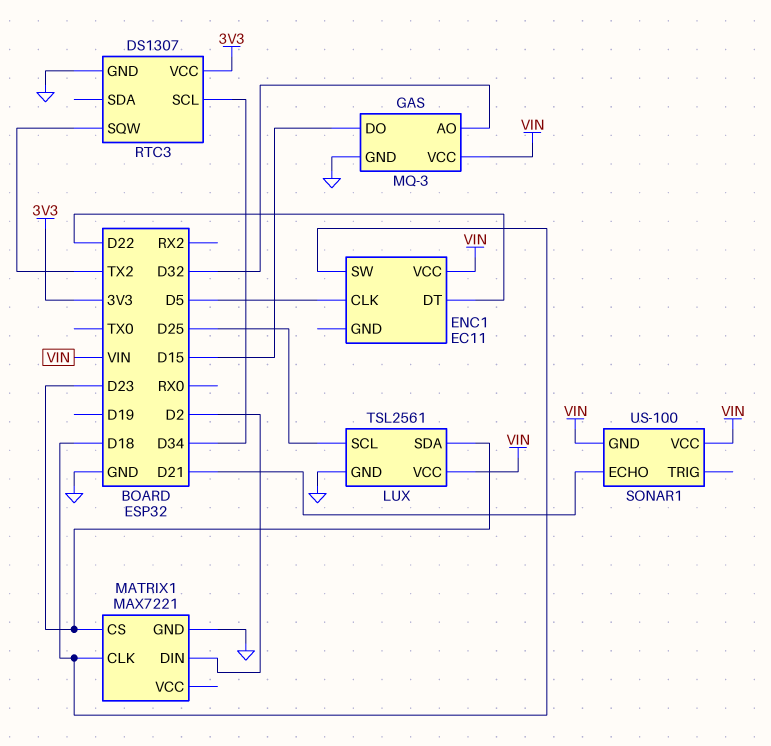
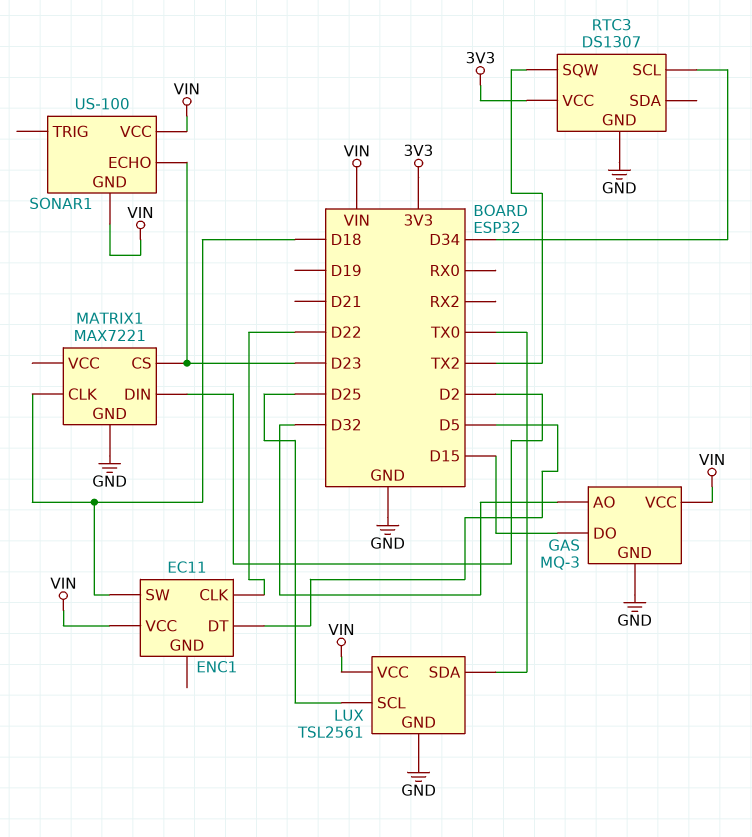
ENC1 pin CLK: D5 -> D22
ENC1 pin DT: D22 -> D5
LUX pin SDA: D23 -> TX0
SONAR1 pin ECHO: D21 -> D23

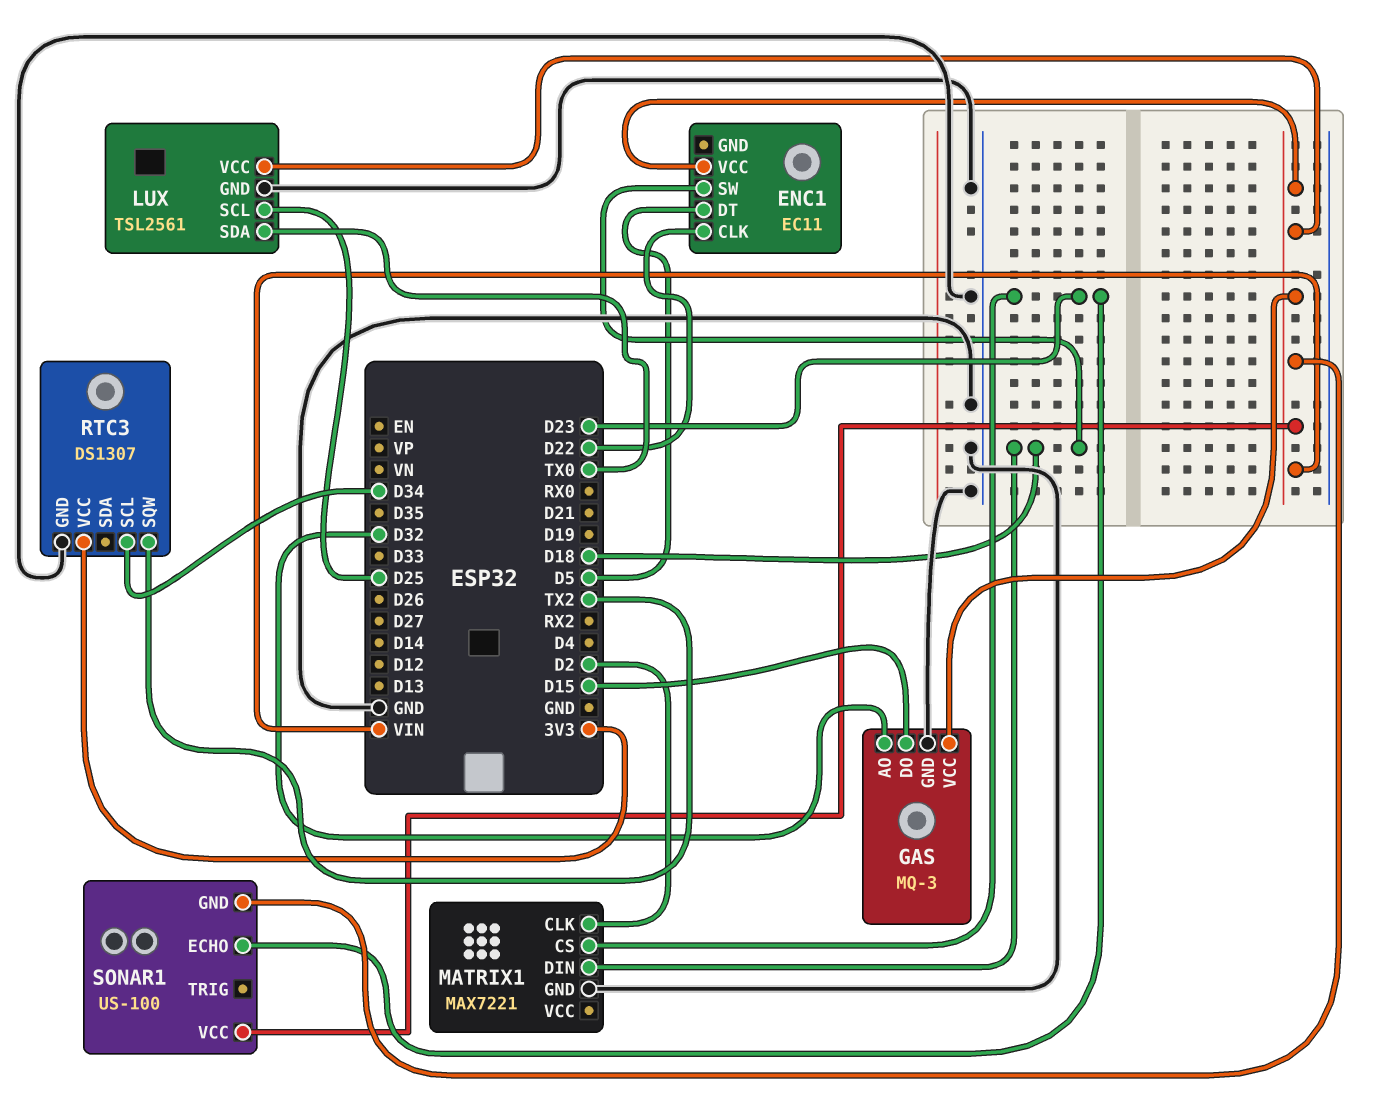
MATRIX1 pin CLK: D18 -> D2
MATRIX1 pin DIN: D2 -> D18

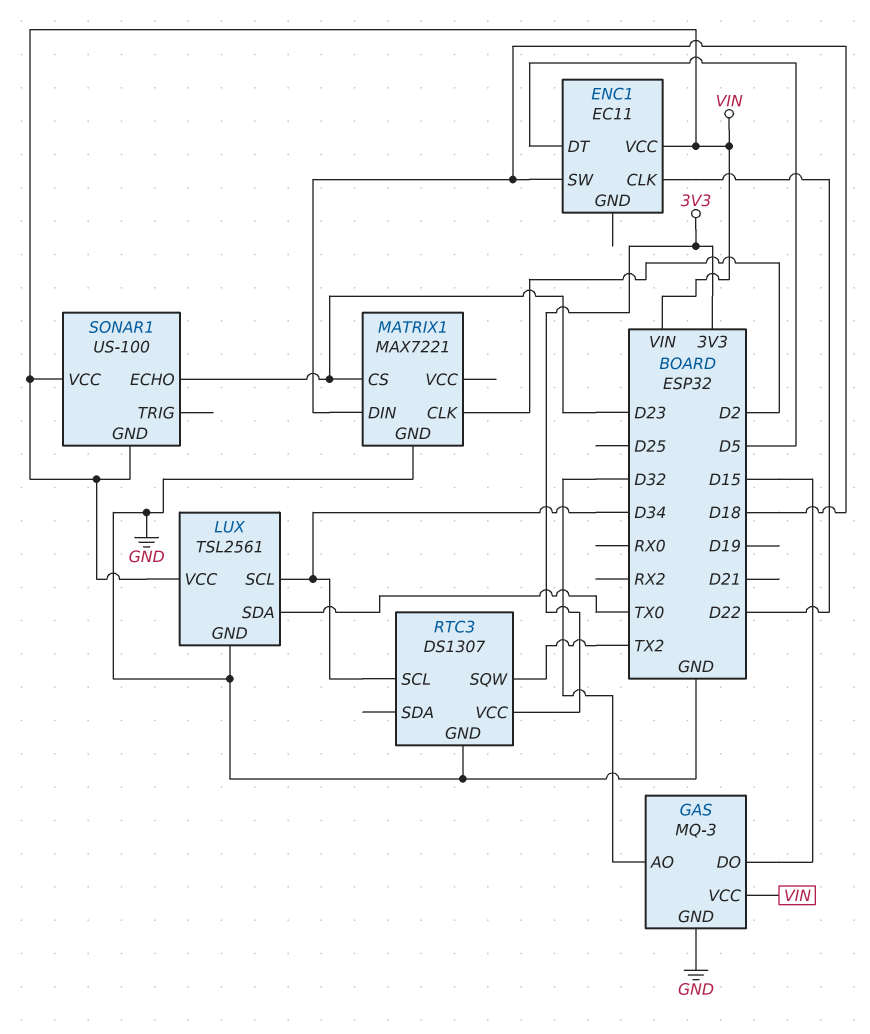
LUX pin SCL: D25 -> D34

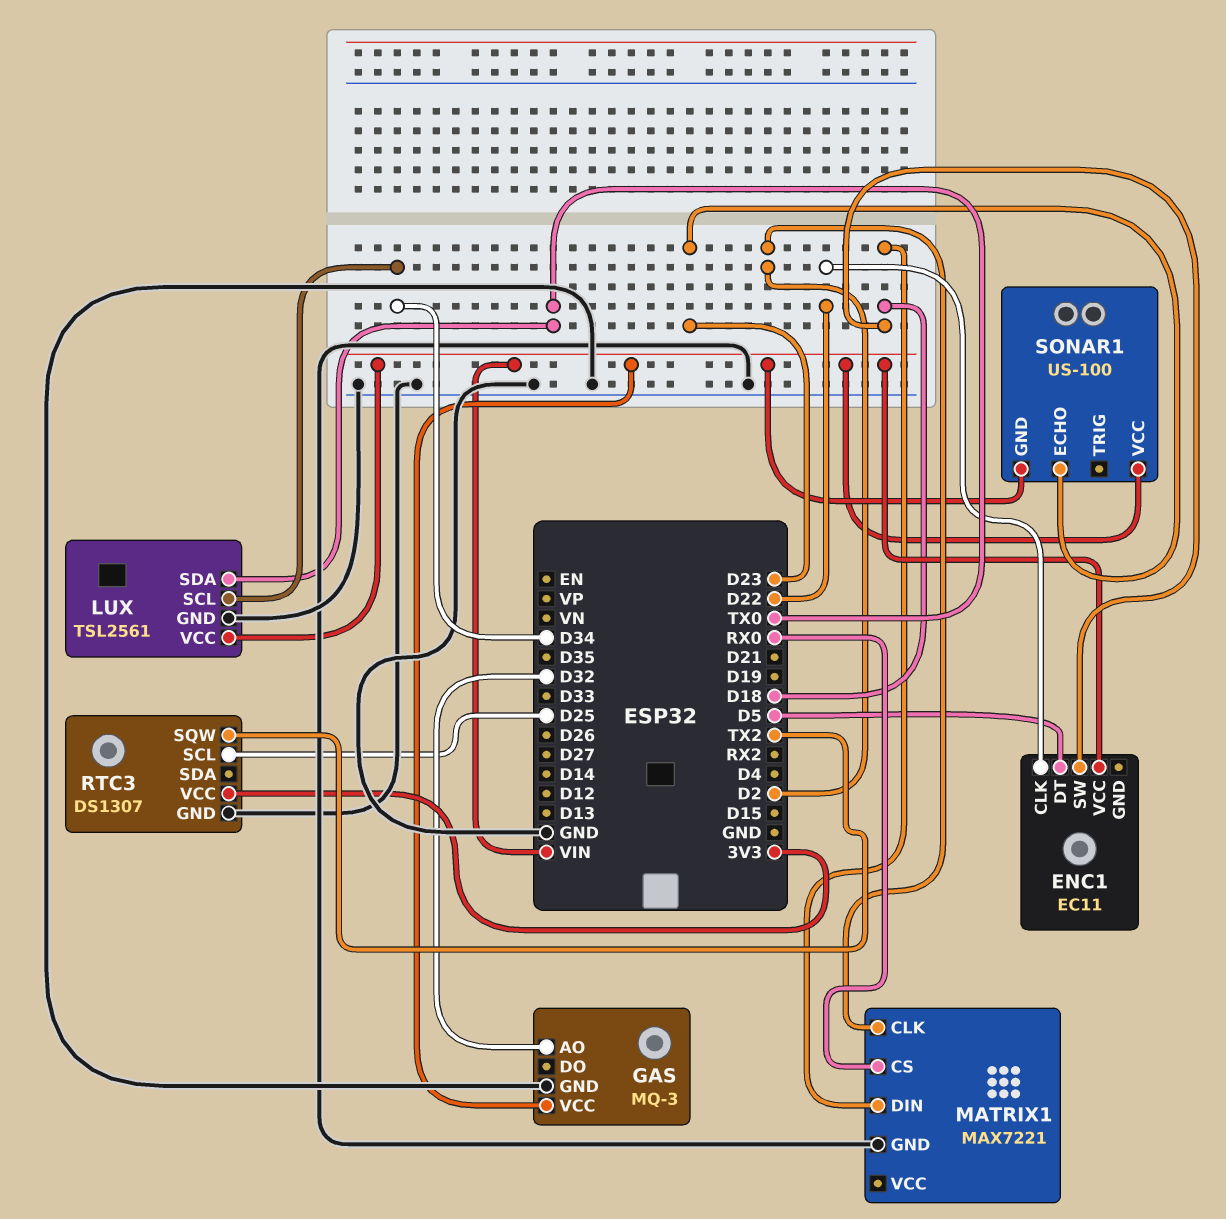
GAS pin DO: D15 -> none
MATRIX1 pin CS: D23 -> RX0
RTC3 pin SCL: D34 -> D25

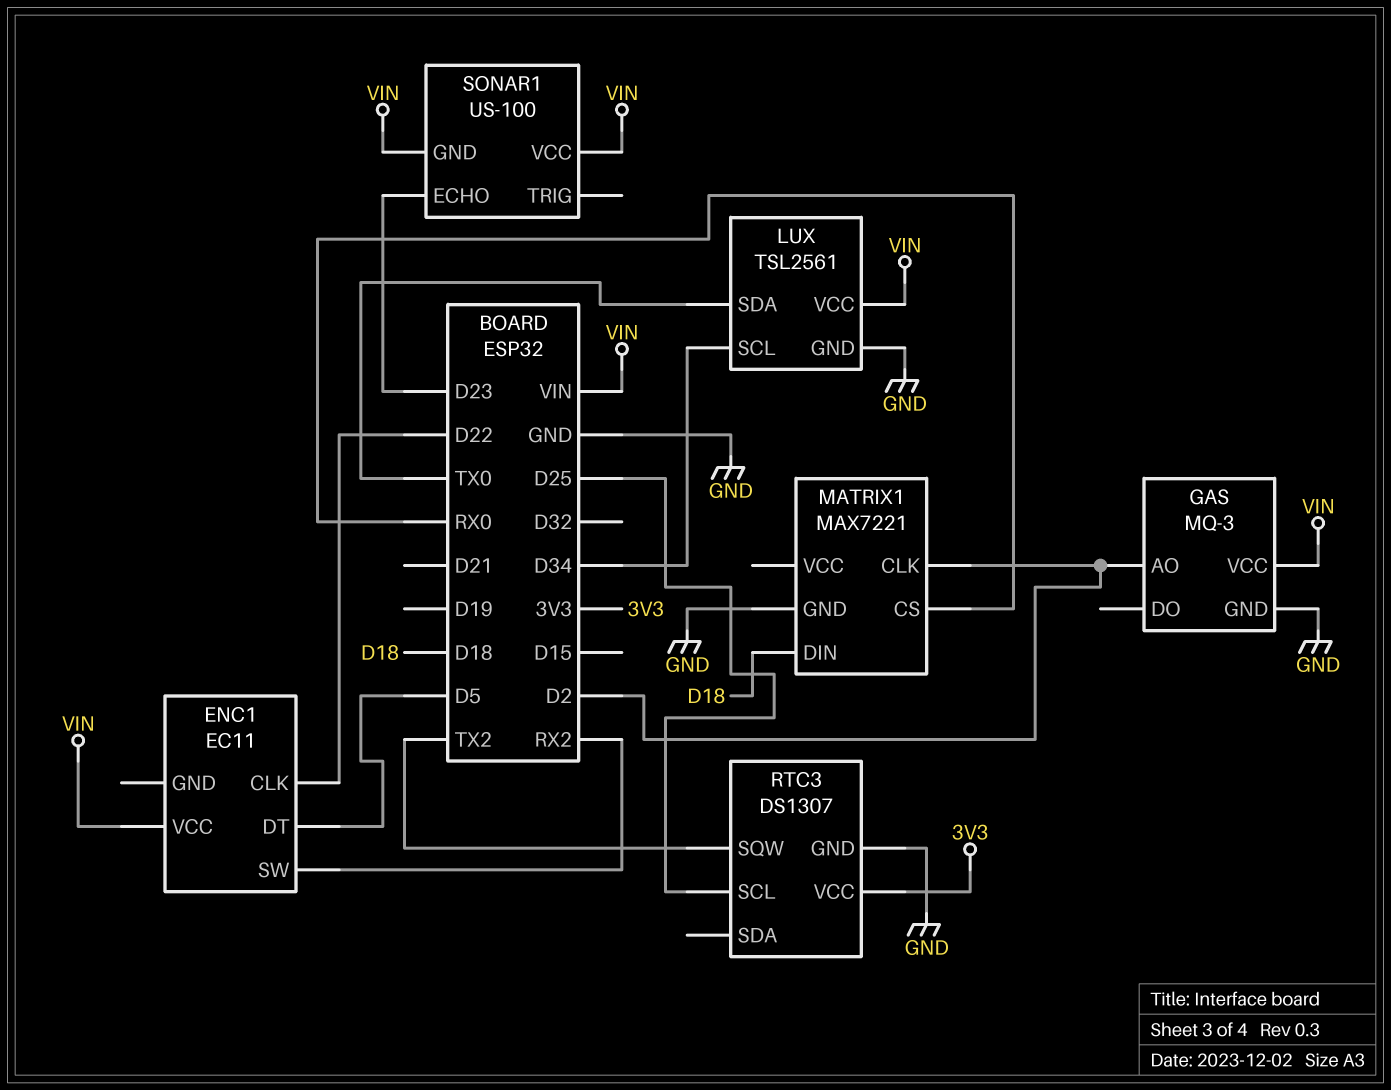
ENC1 pin SW: D18 -> RX2
GAS pin AO: D32 -> D2

